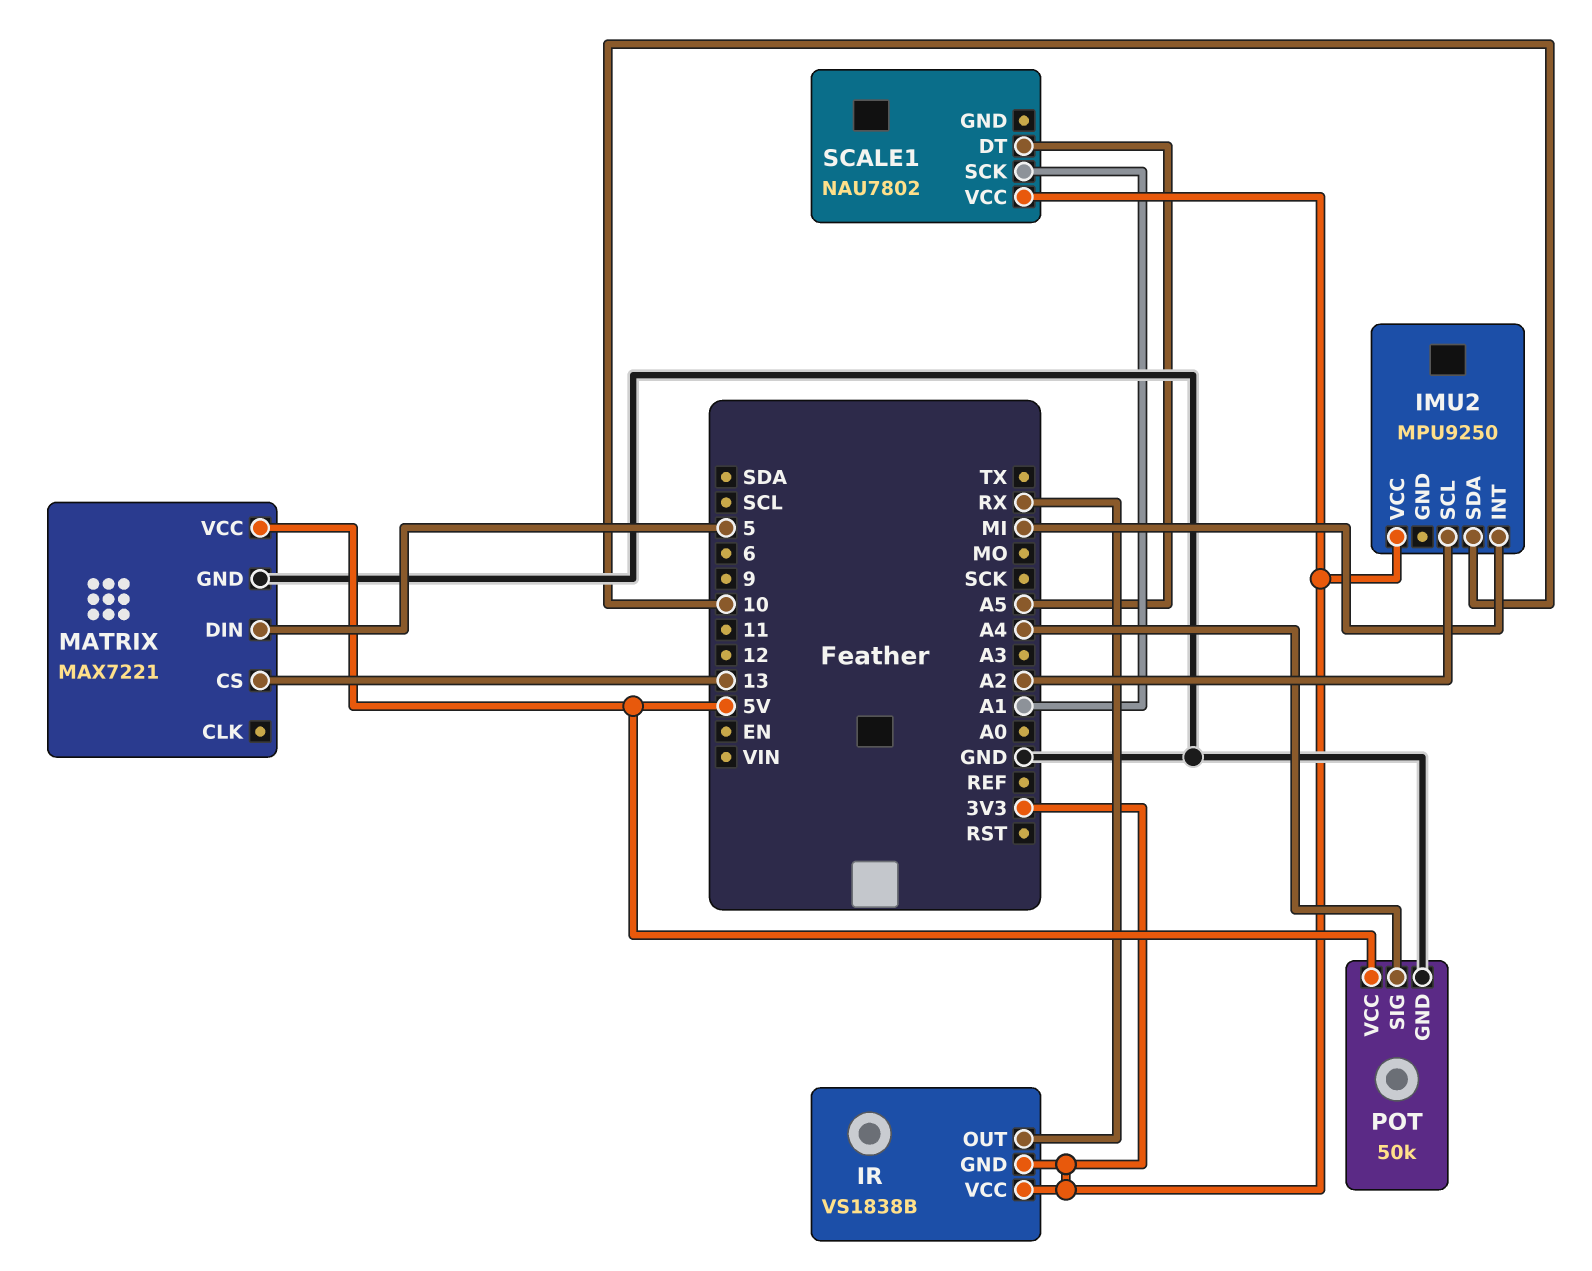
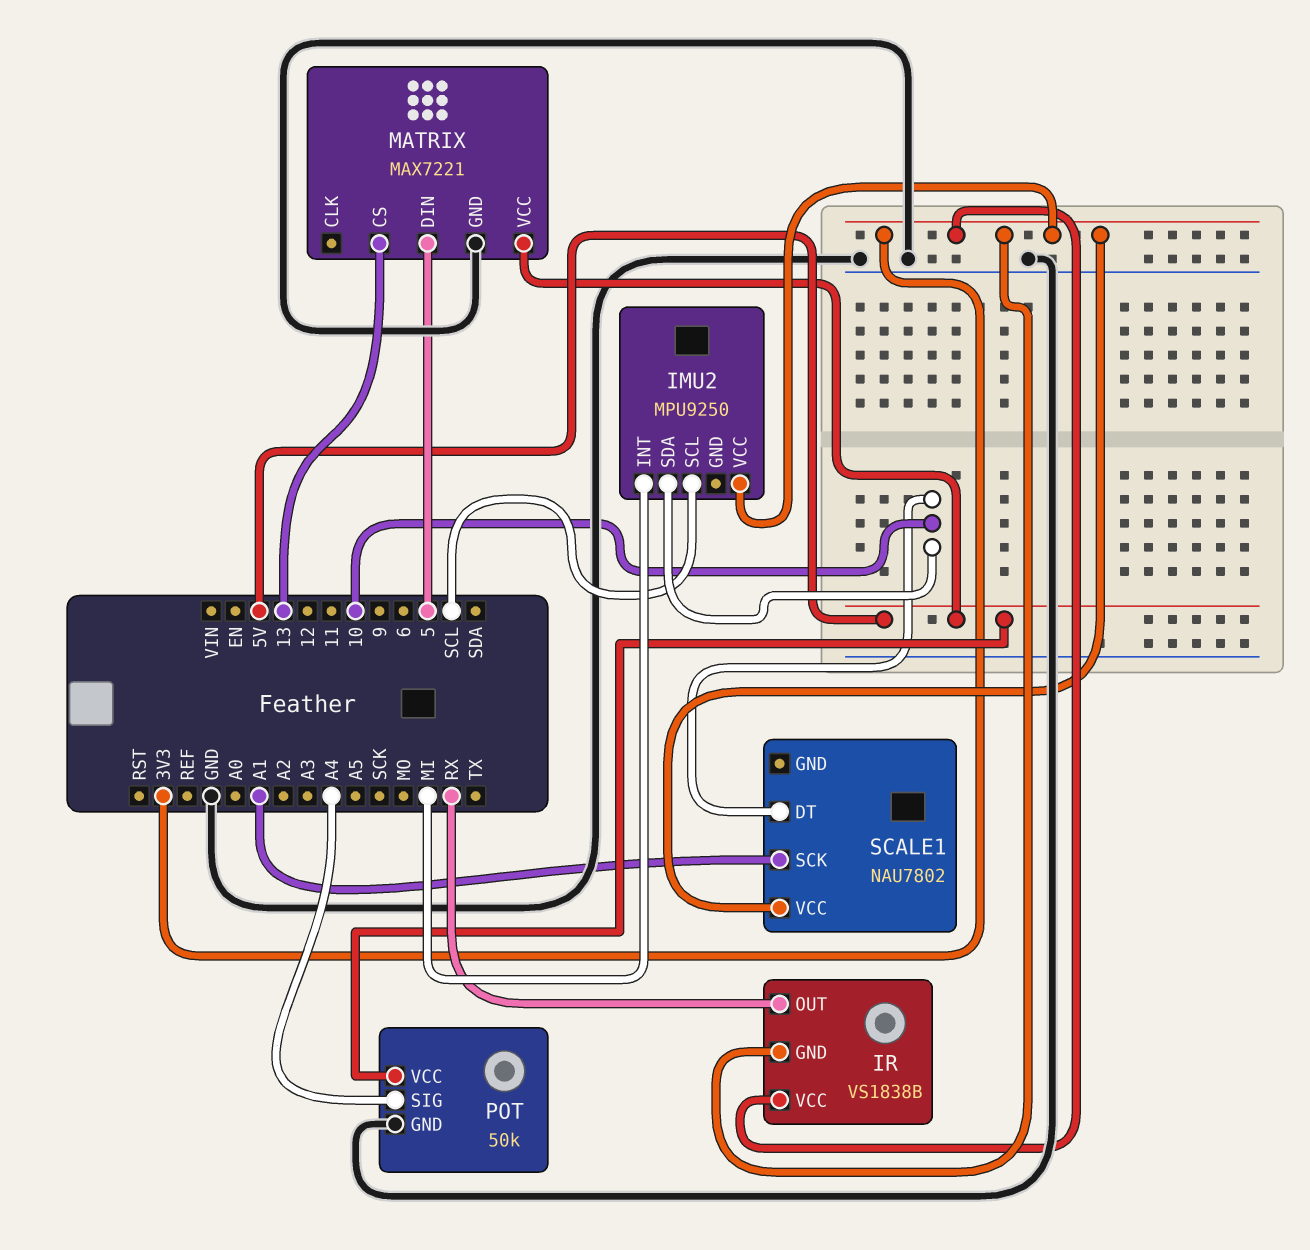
IMU2 pin SCL: A2 -> SCL
SCALE1 pin DT: A5 -> 10

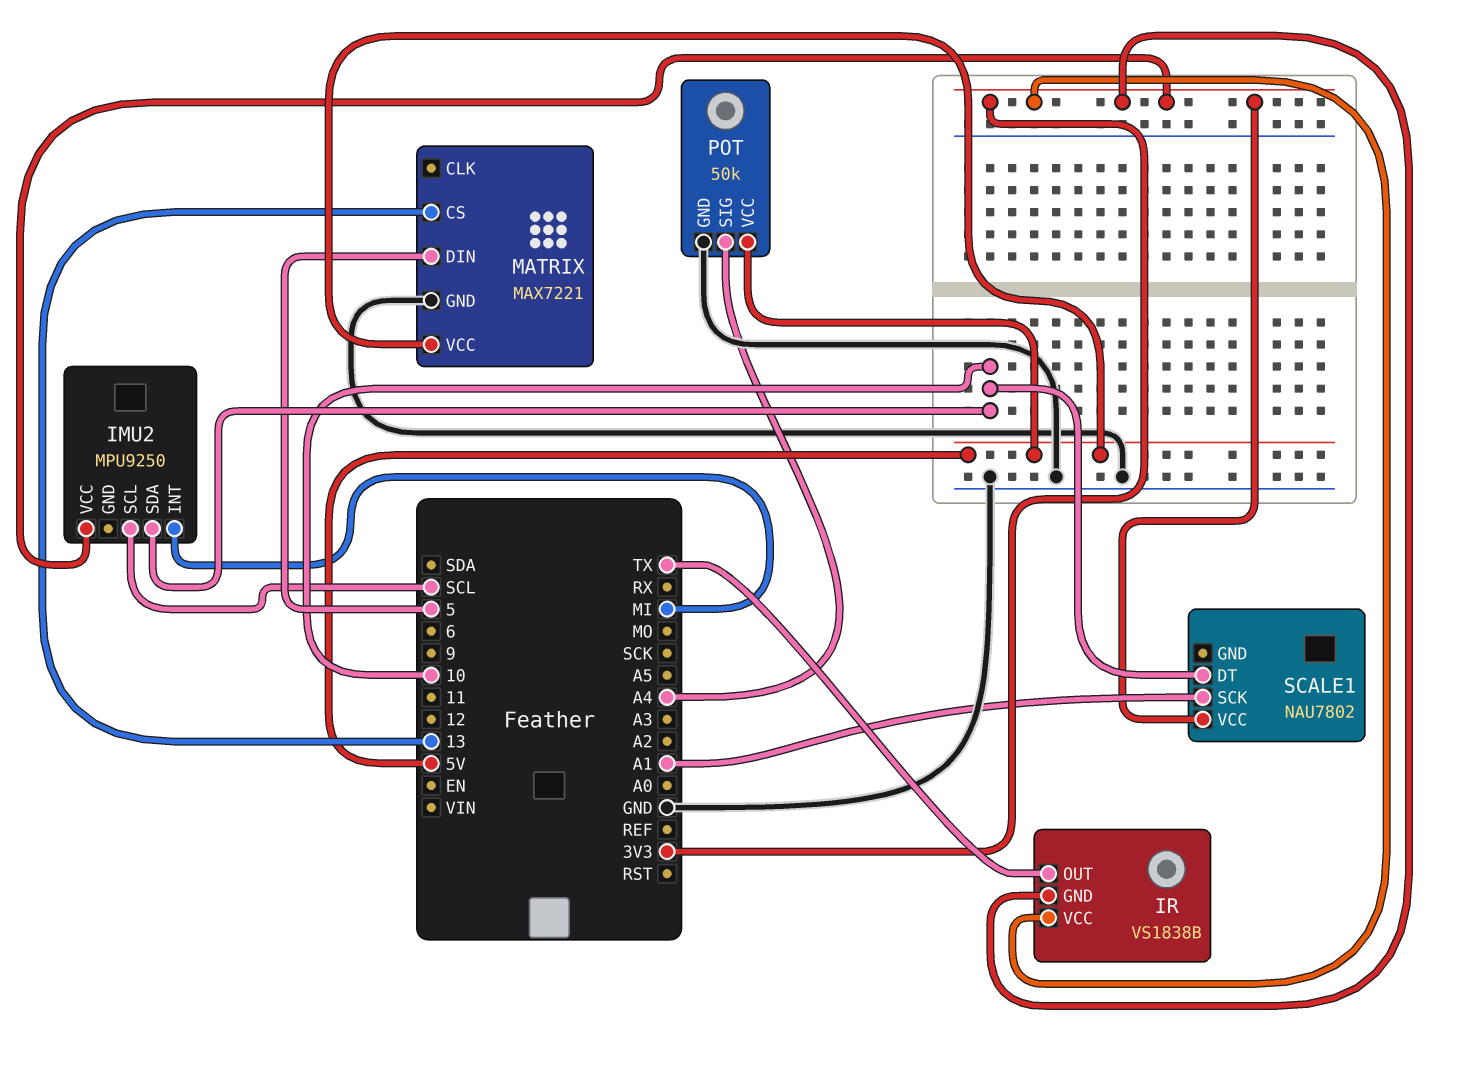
IR pin OUT: RX -> TX

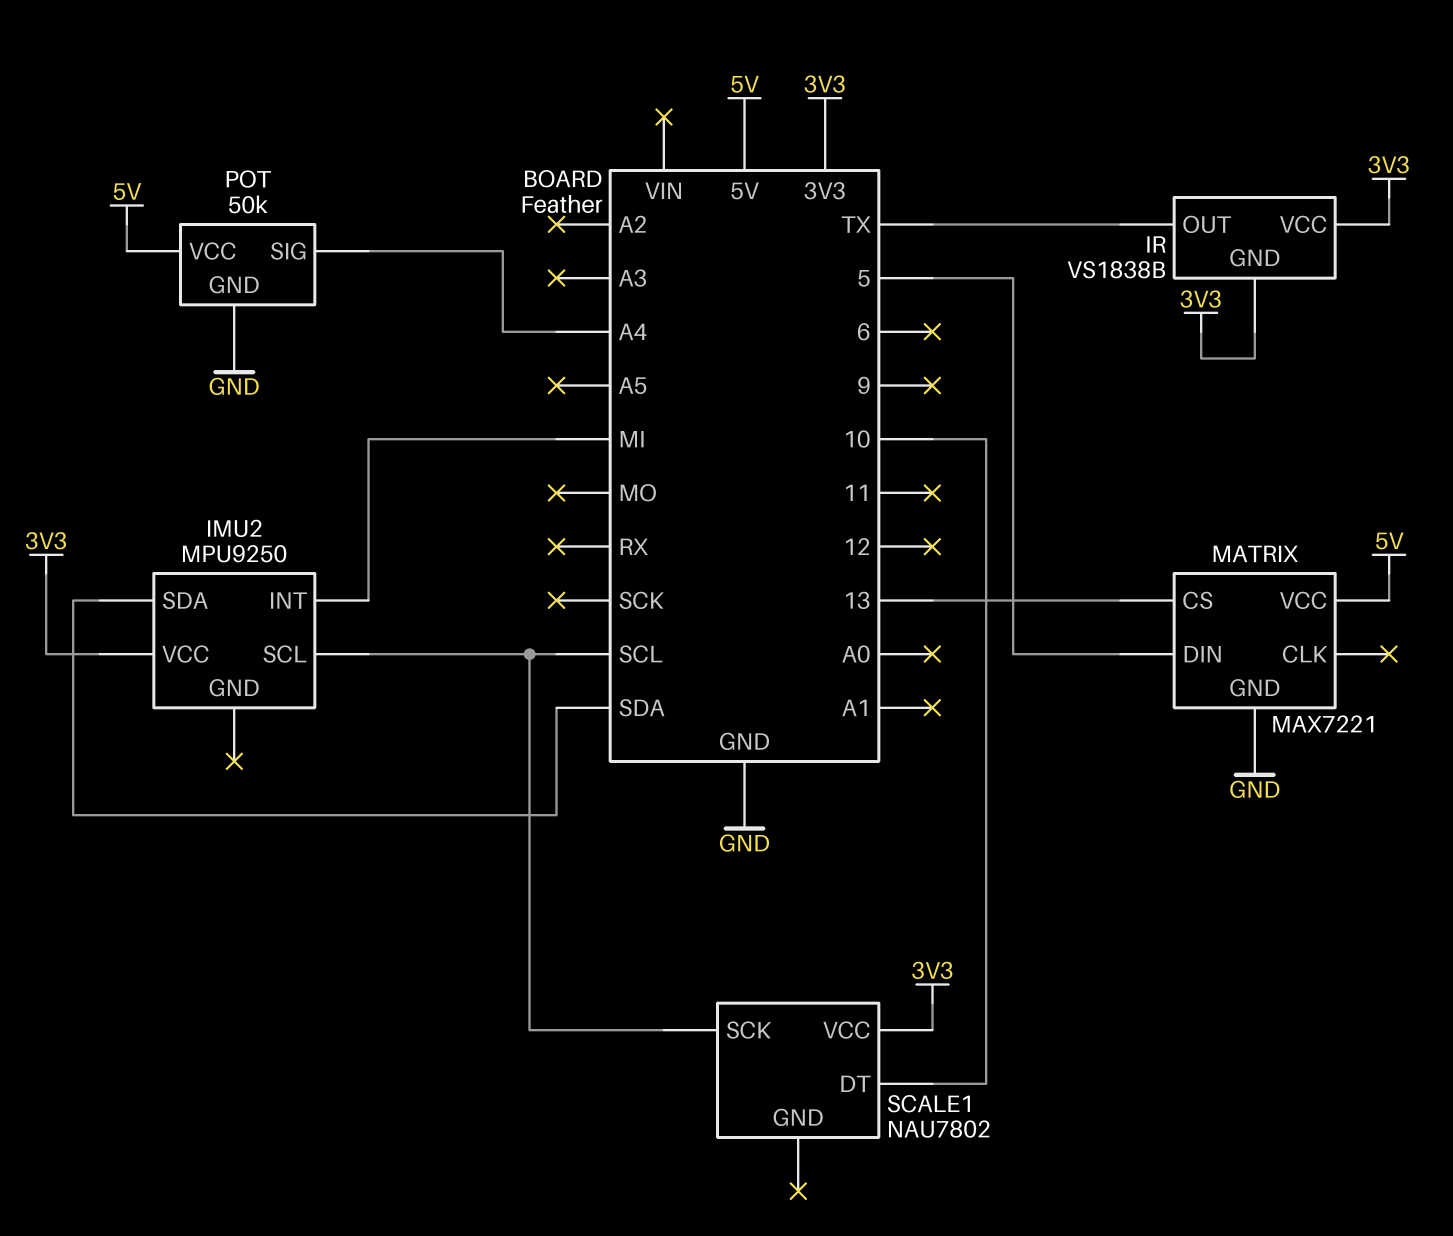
IMU2 pin SDA: 10 -> SDA
SCALE1 pin SCK: A1 -> SCL

